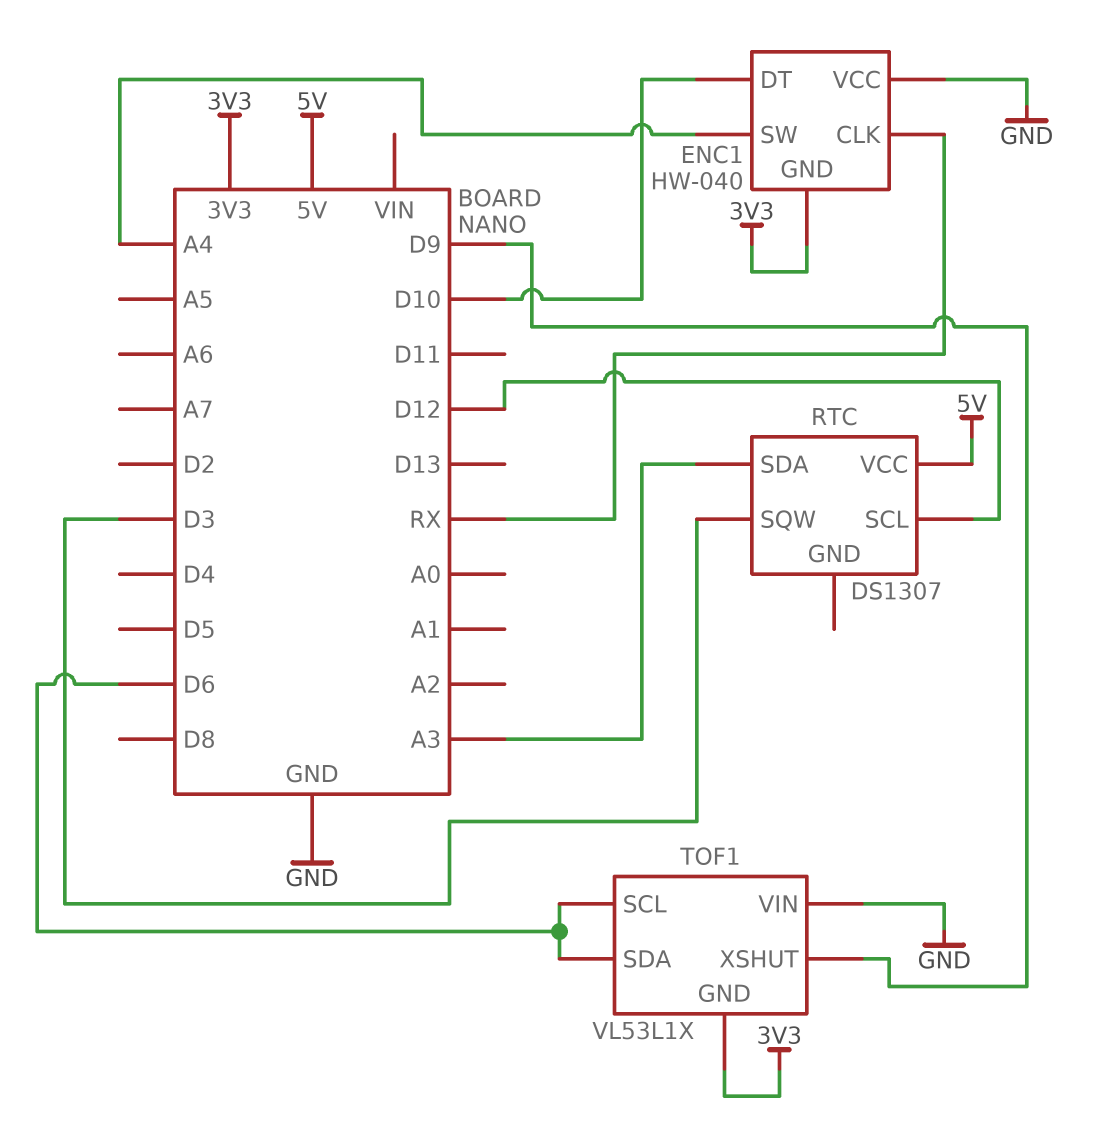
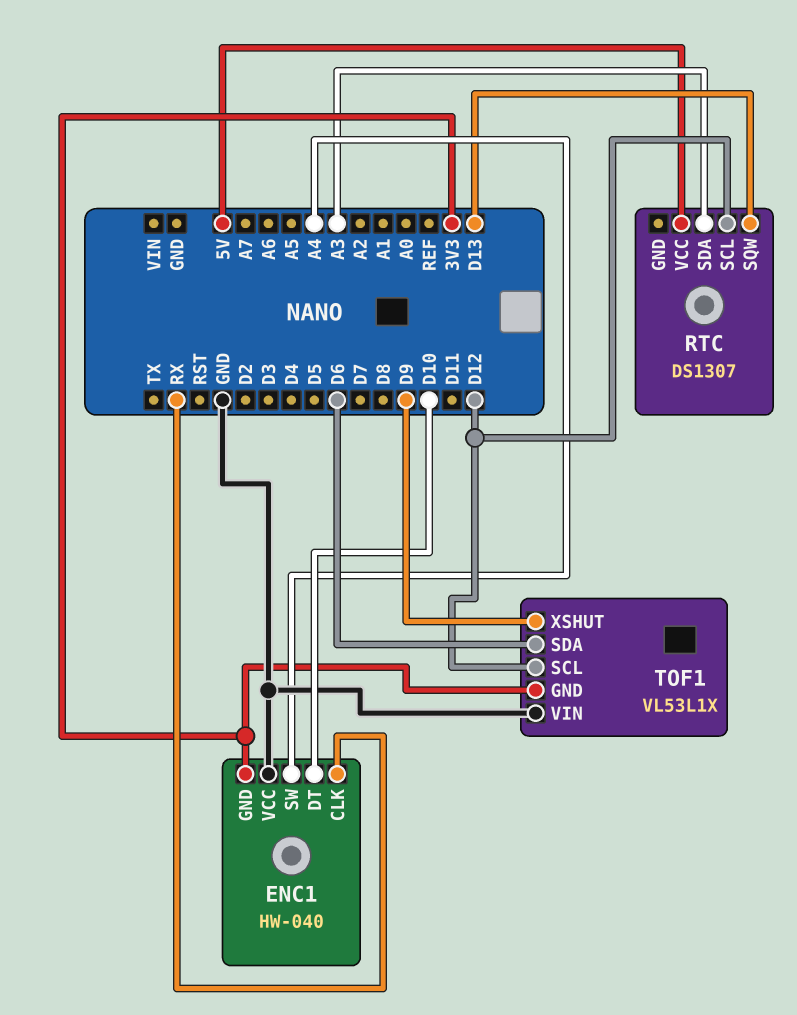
RTC pin SQW: D3 -> D13
TOF1 pin SCL: D6 -> D12

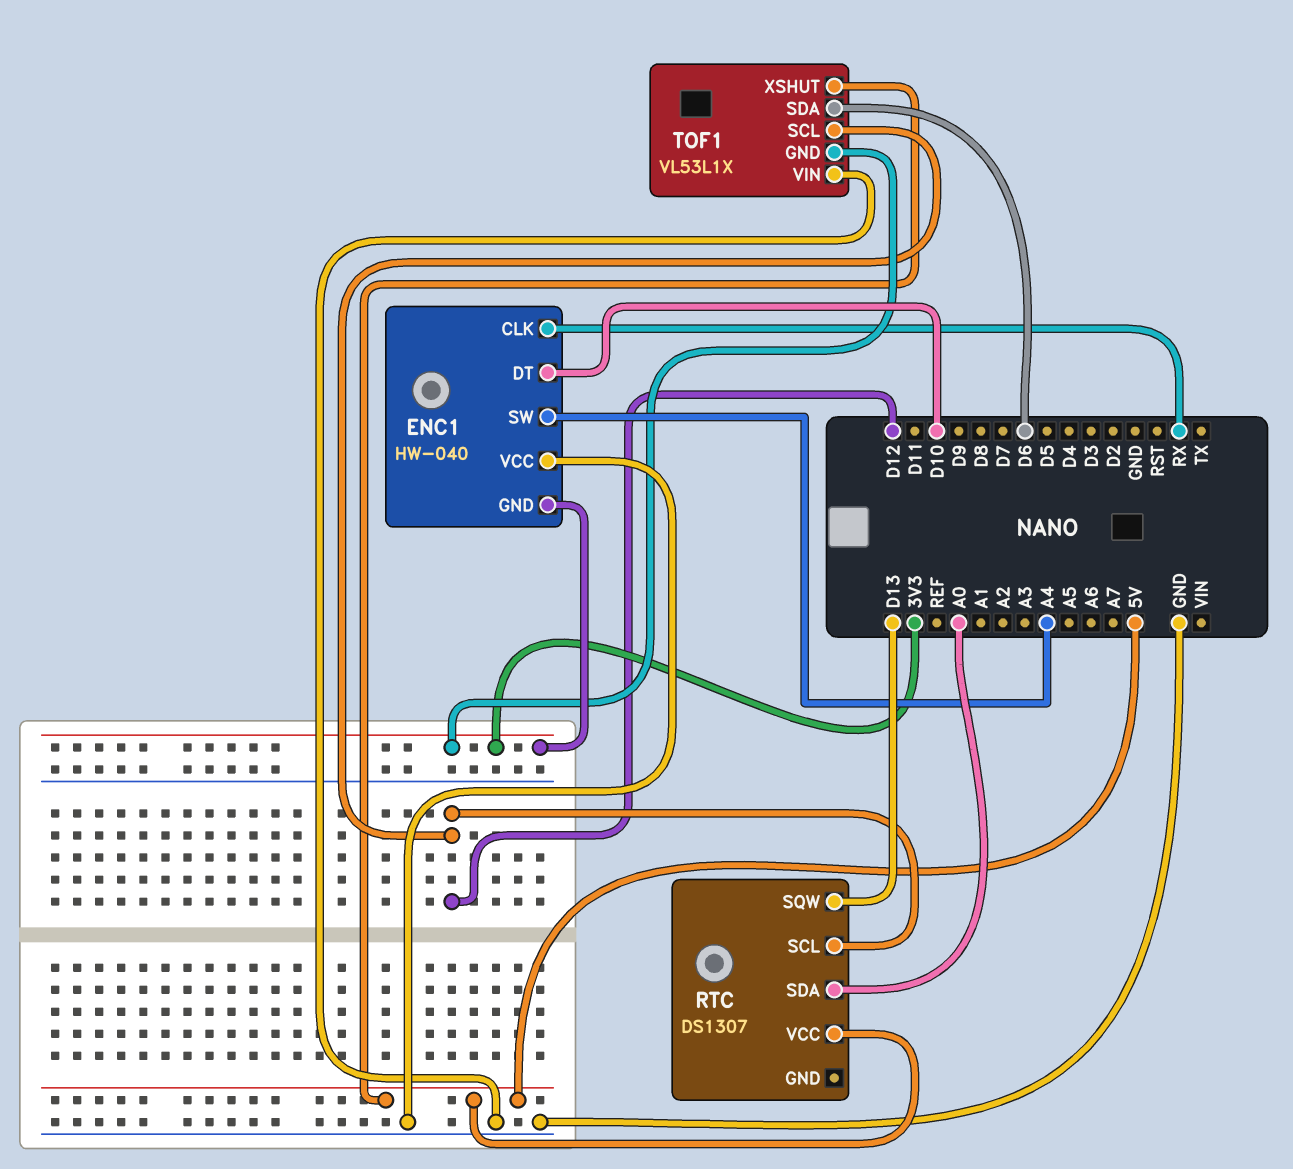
RTC pin SDA: A3 -> A0
TOF1 pin XSHUT: D9 -> 5V

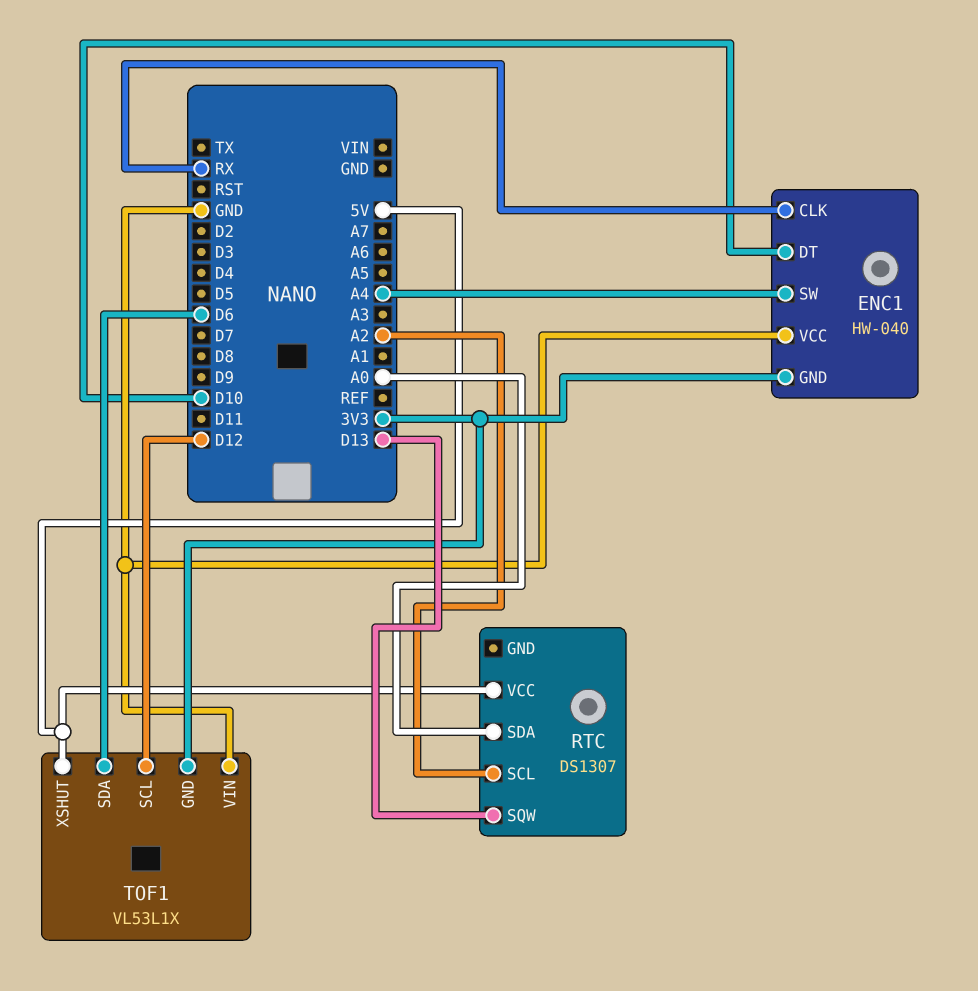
RTC pin SCL: D12 -> A2

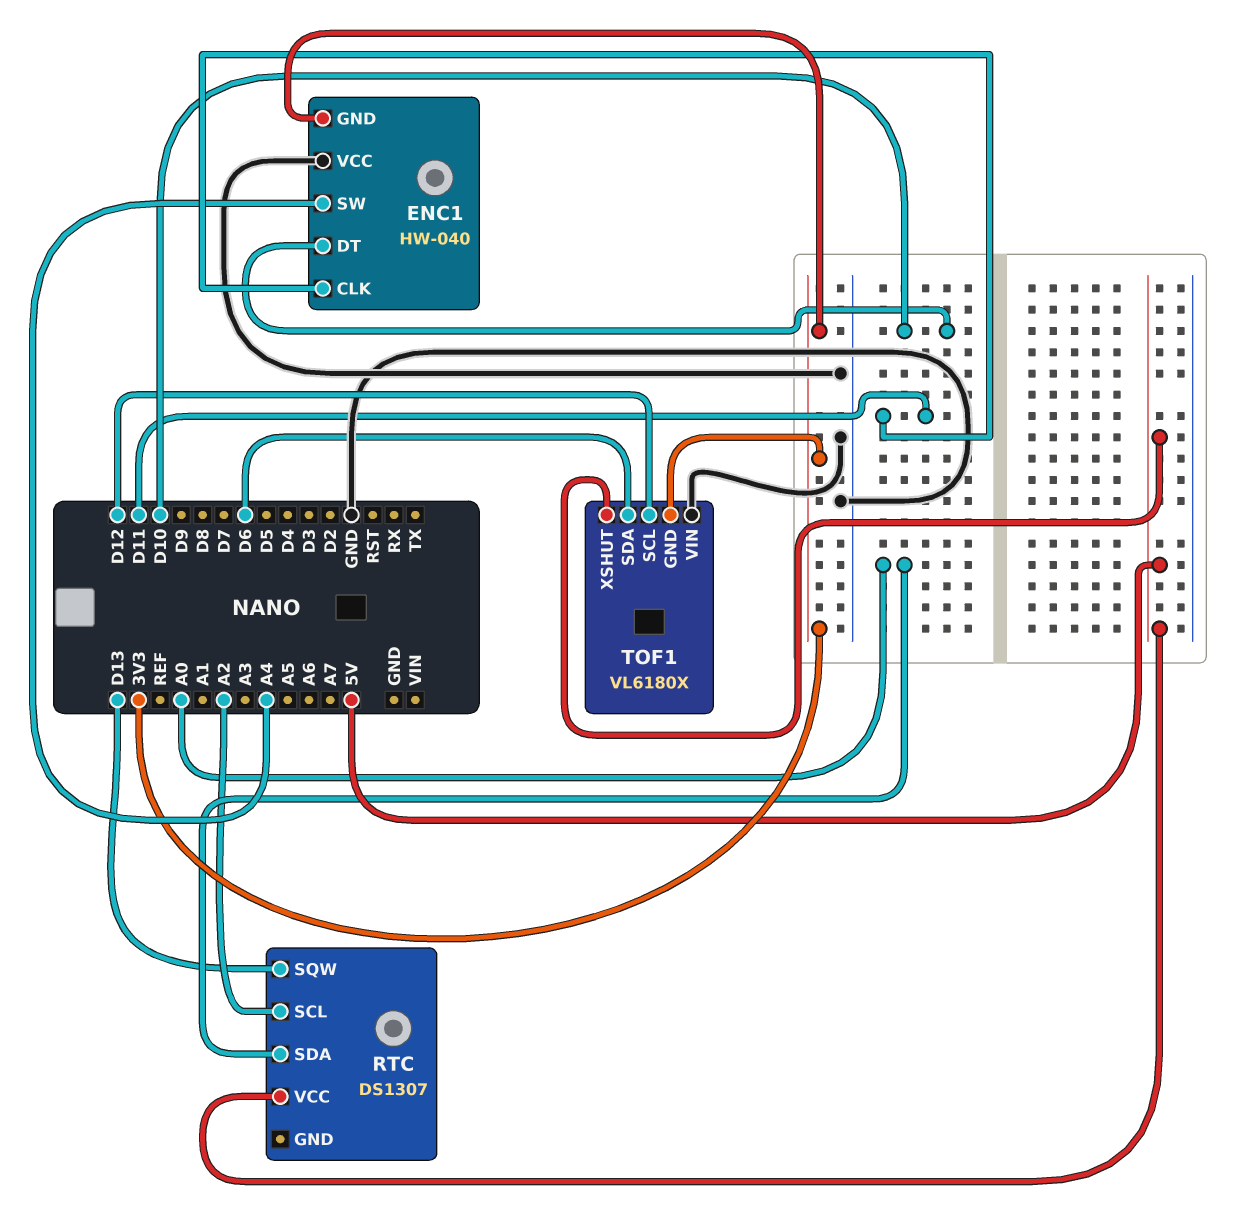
ENC1 pin CLK: RX -> D11
TOF1: VL53L1X -> VL6180X

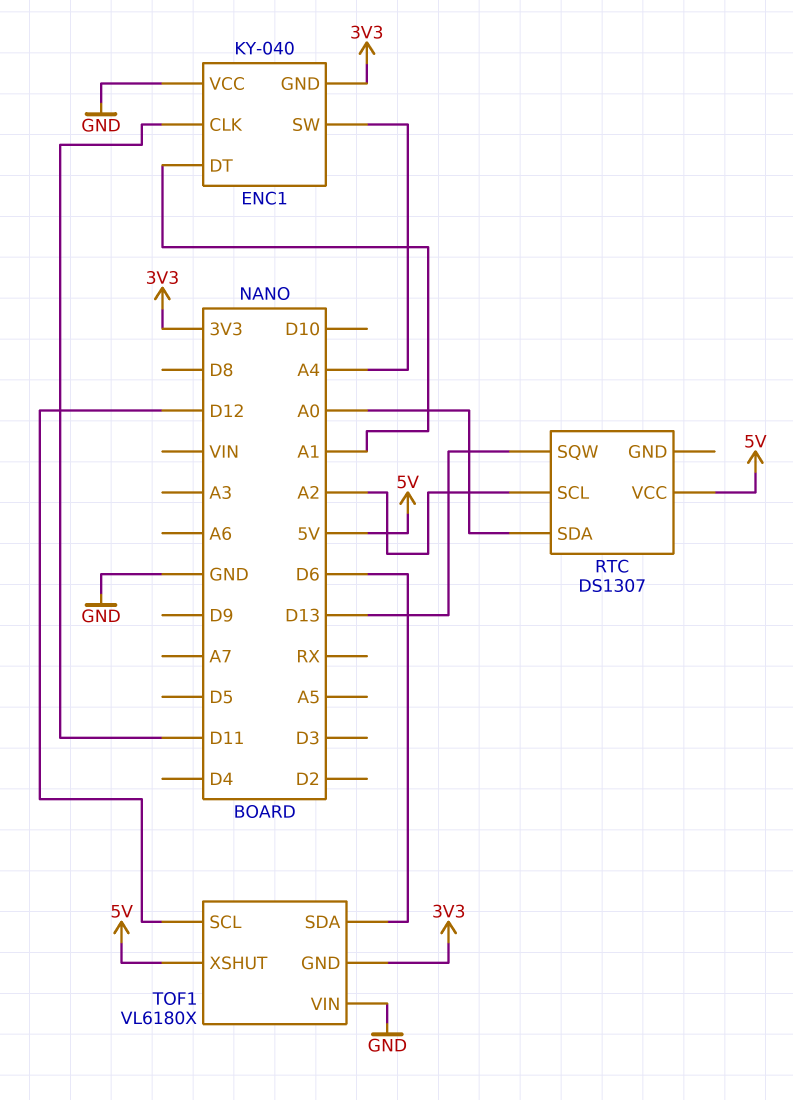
ENC1: HW-040 -> KY-040
ENC1 pin DT: D10 -> A1

